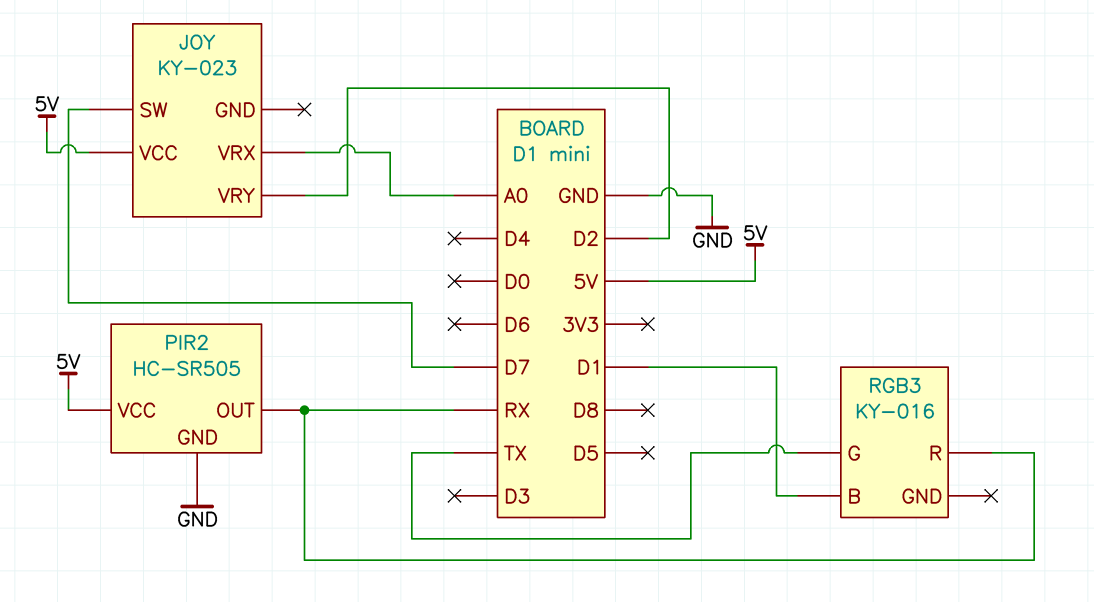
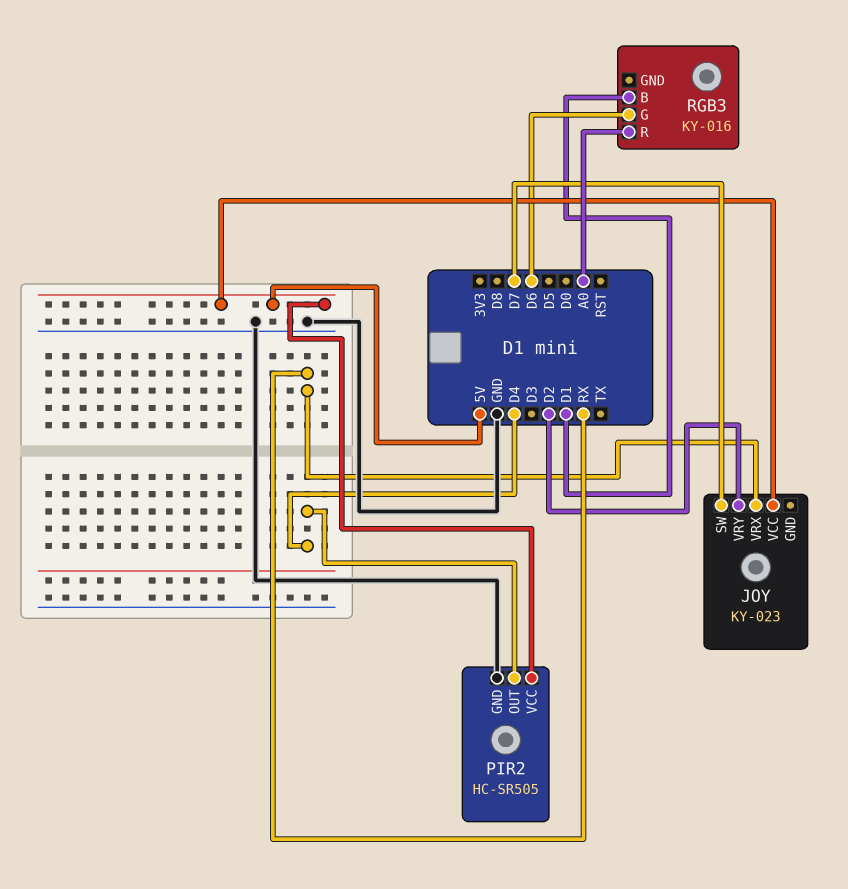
JOY pin VRX: A0 -> RX
PIR2 pin OUT: RX -> D4
RGB3 pin G: TX -> D6
RGB3 pin R: RX -> A0

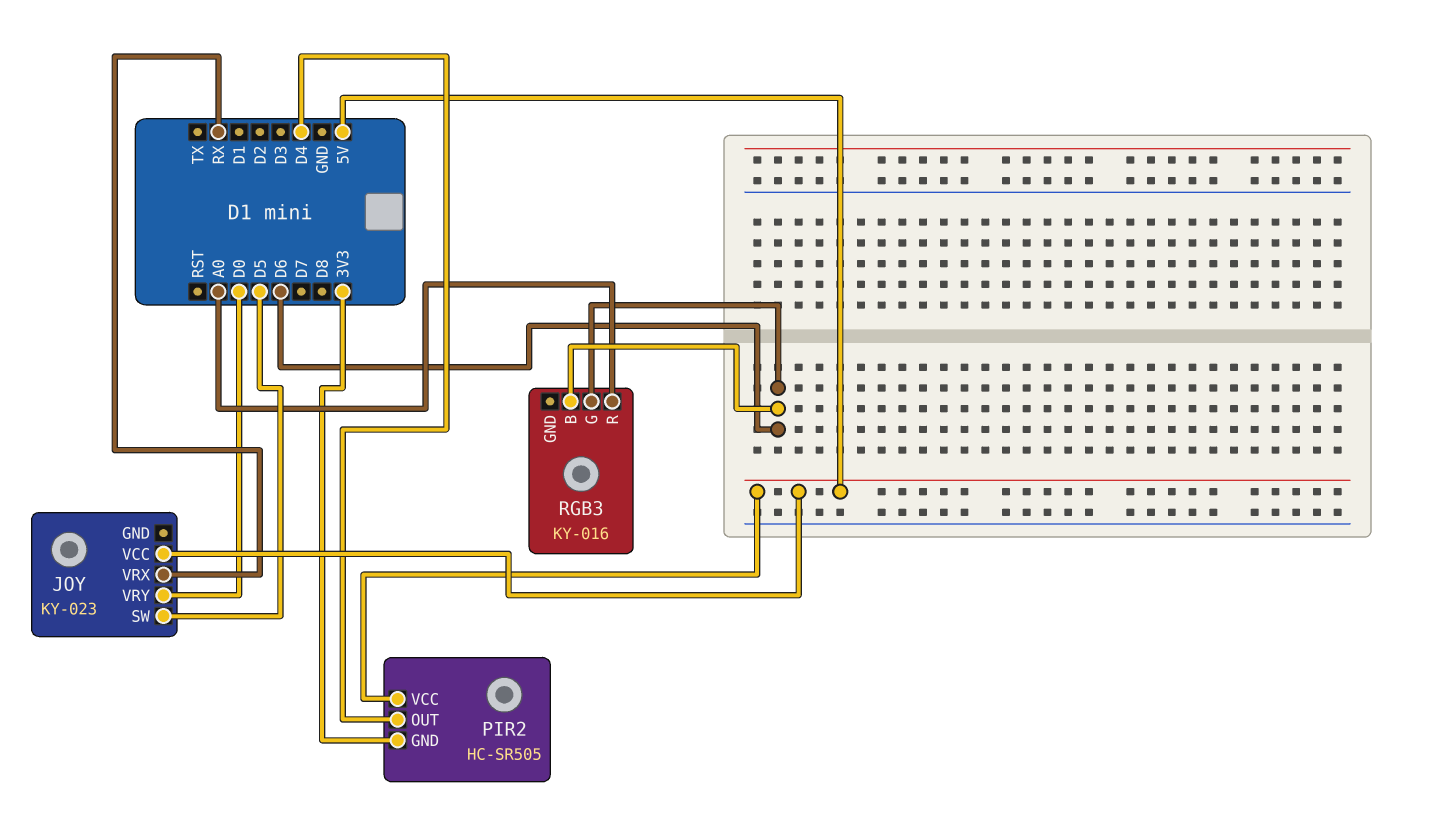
JOY pin SW: D7 -> D5
JOY pin VRY: D2 -> D0
PIR2 pin GND: GND -> 3V3
RGB3 pin B: D1 -> D6

